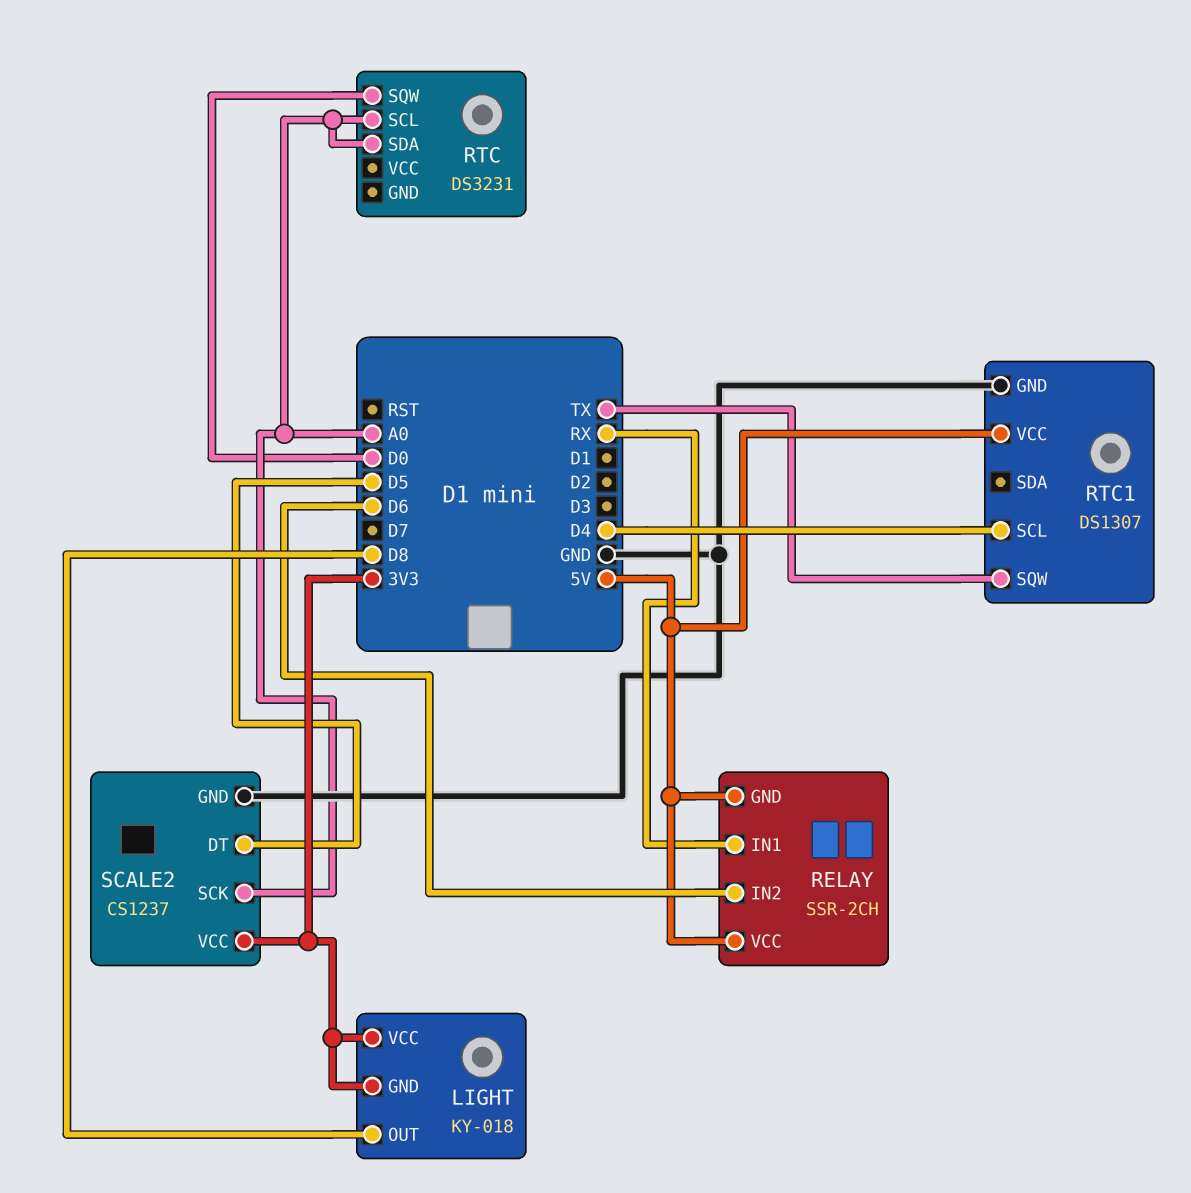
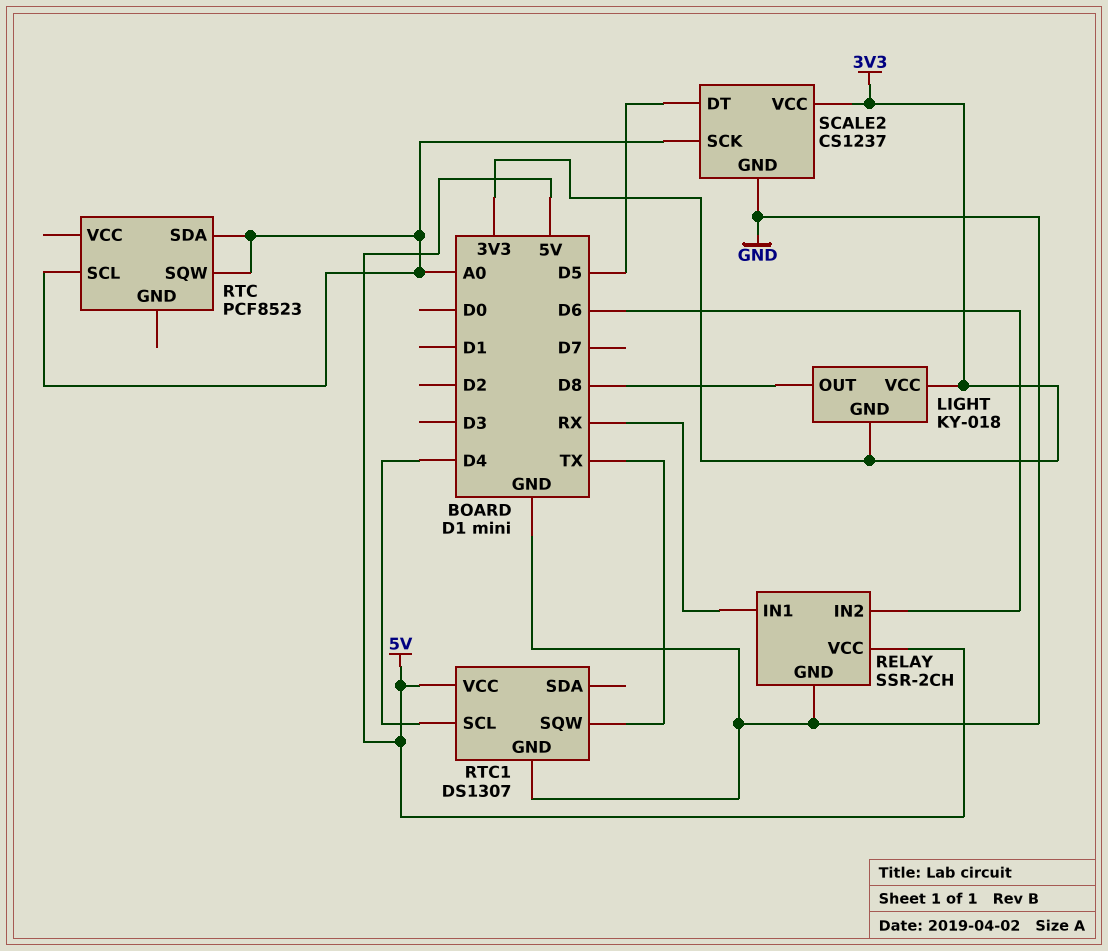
RELAY pin GND: 5V -> GND
RTC: DS3231 -> PCF8523
RTC pin SQW: D0 -> A0

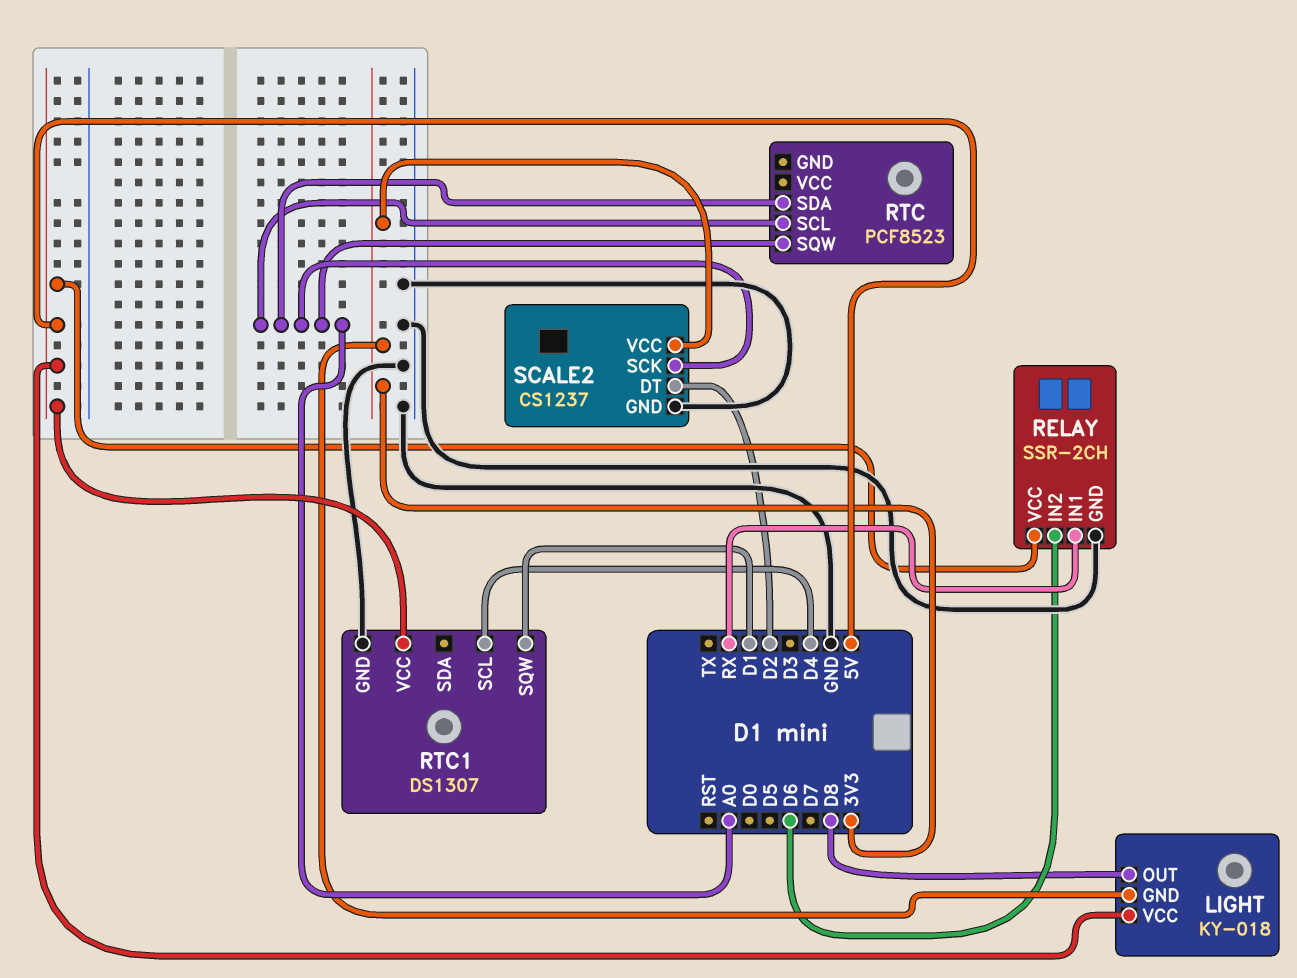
LIGHT pin VCC: 3V3 -> 5V
RTC1 pin SQW: TX -> D1
SCALE2 pin DT: D5 -> D2

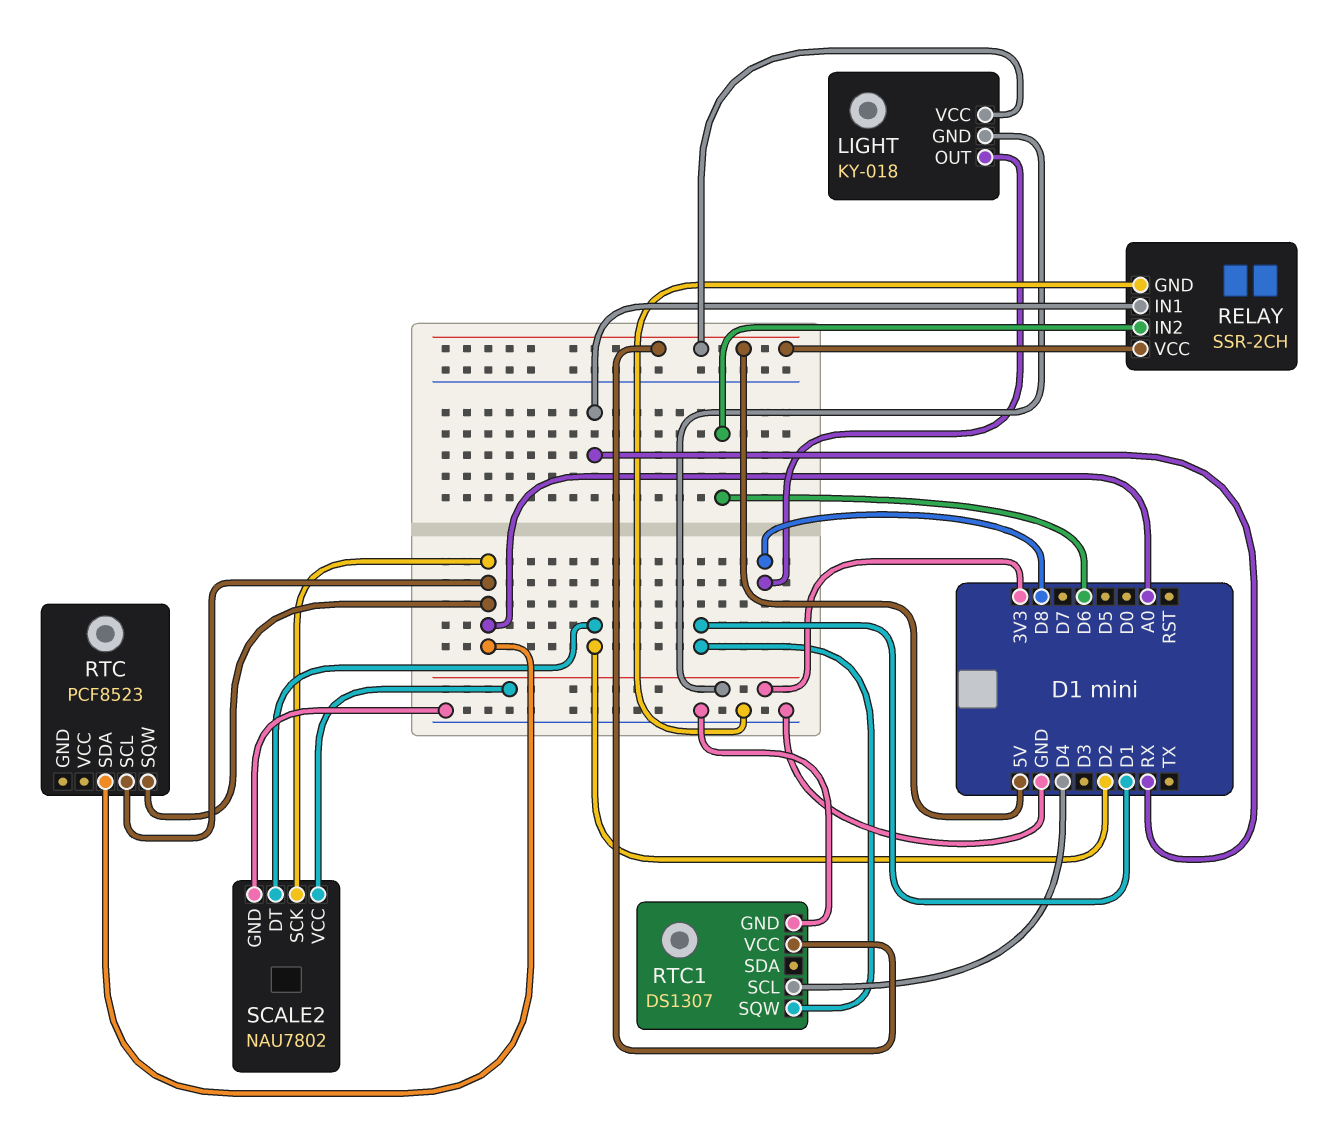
SCALE2: CS1237 -> NAU7802

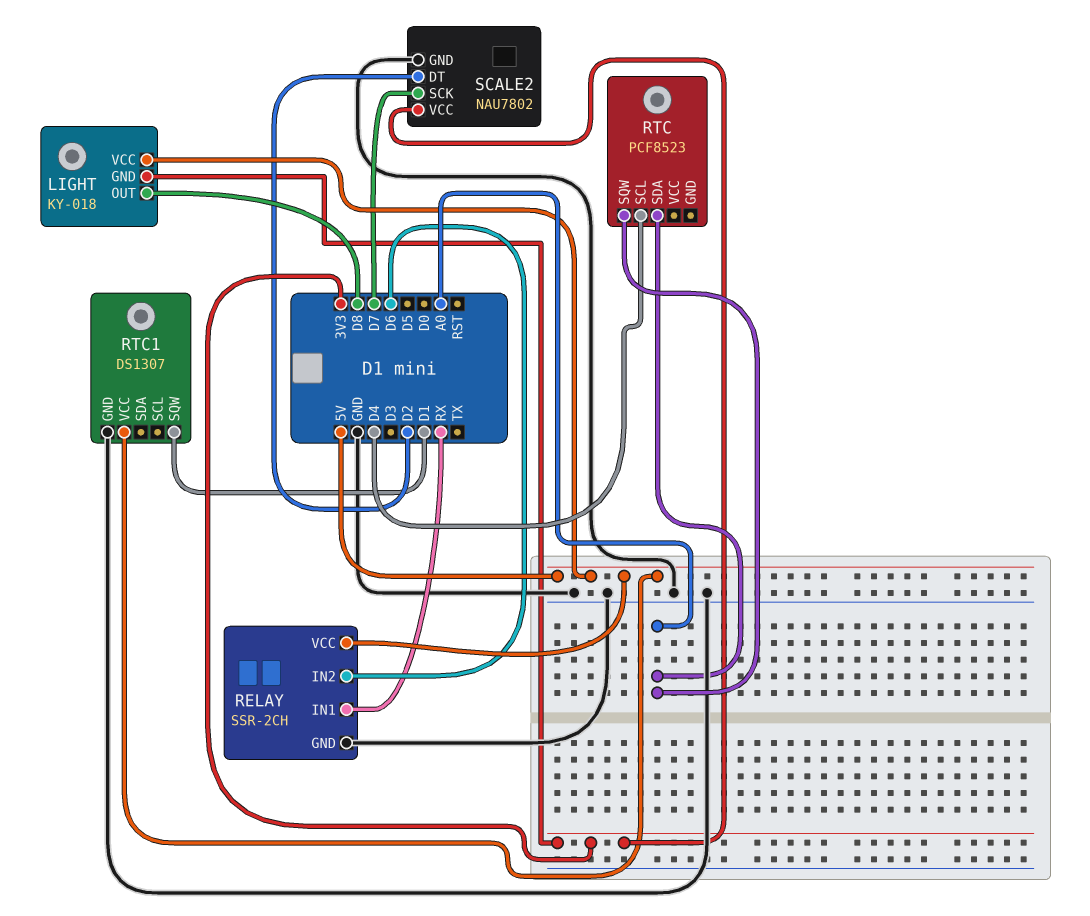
RTC pin SCL: A0 -> D4
RTC1 pin SCL: D4 -> none
SCALE2 pin SCK: A0 -> D7

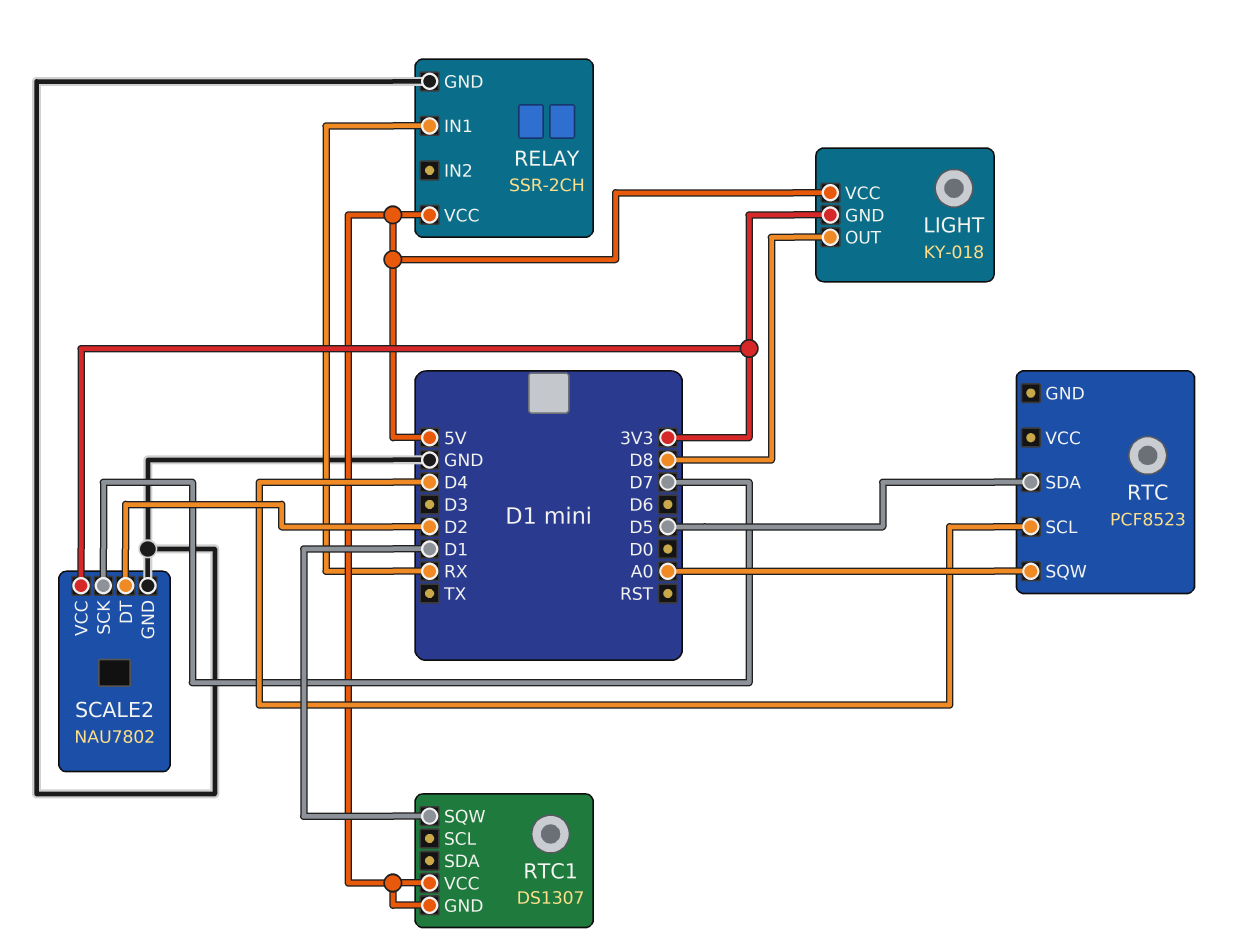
RELAY pin IN2: D6 -> none
RTC pin SDA: A0 -> D5
RTC1 pin GND: GND -> 5V

